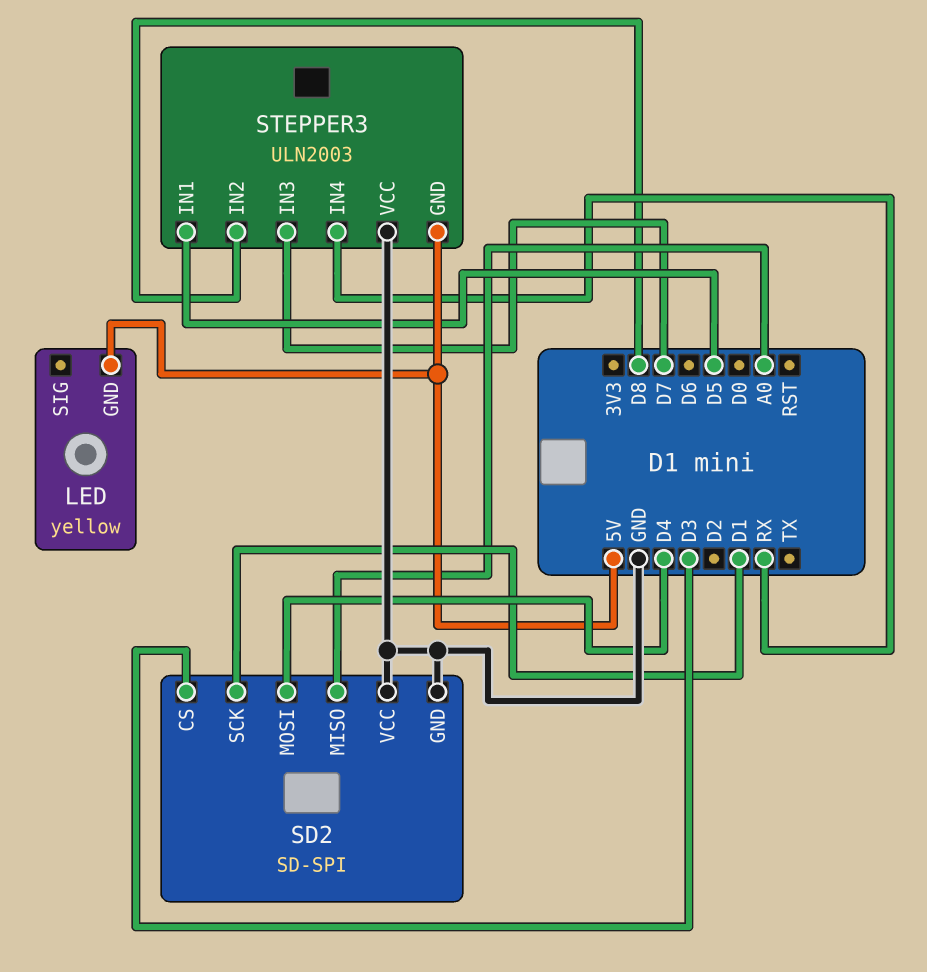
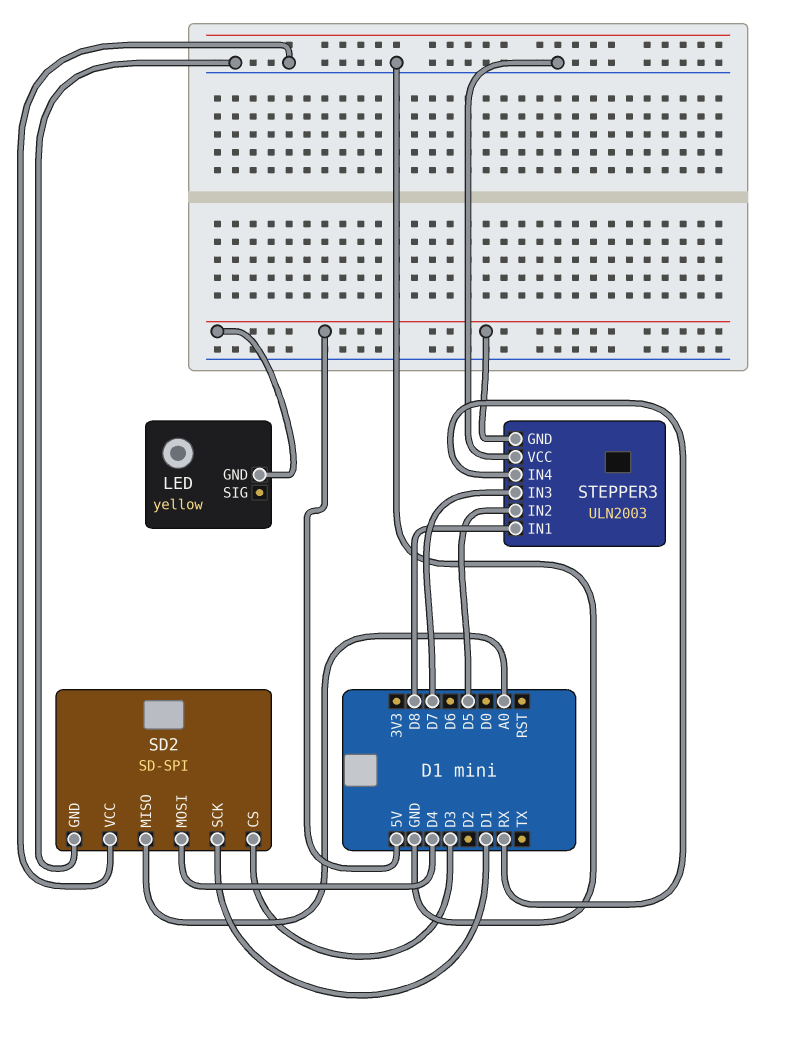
STEPPER3 pin IN1: D5 -> D8
STEPPER3 pin IN2: D8 -> D5

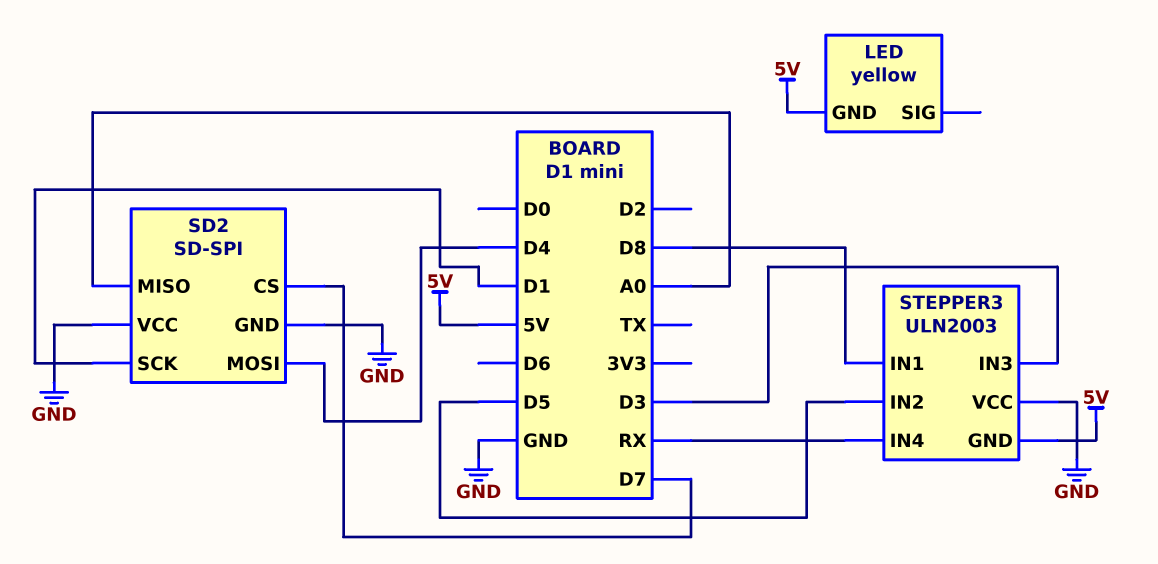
SD2 pin CS: D3 -> D7
STEPPER3 pin IN3: D7 -> D3

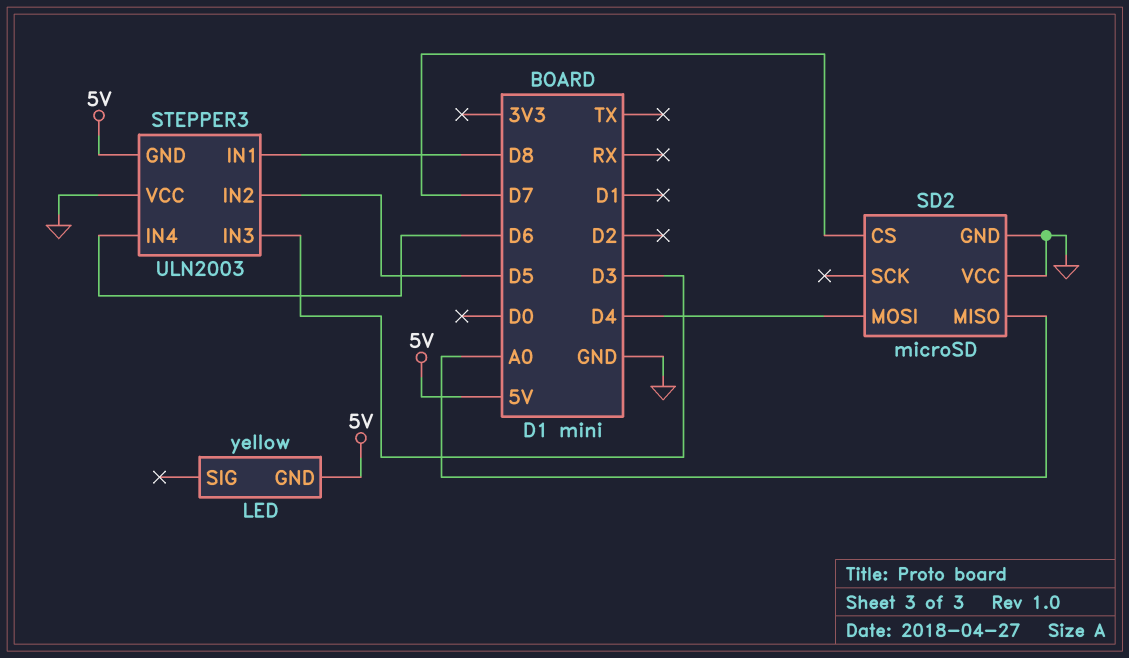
SD2: SD-SPI -> microSD
SD2 pin SCK: D1 -> none
STEPPER3 pin IN4: RX -> D6

